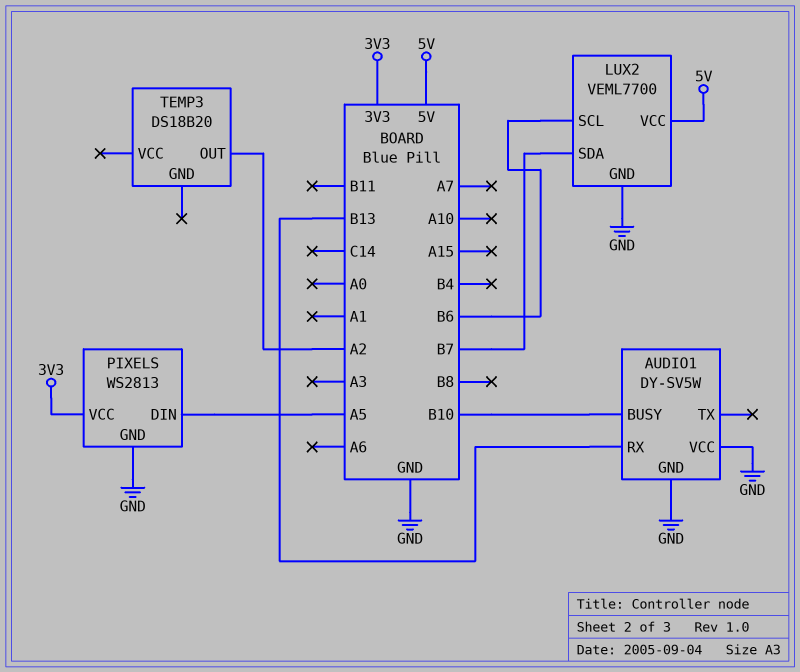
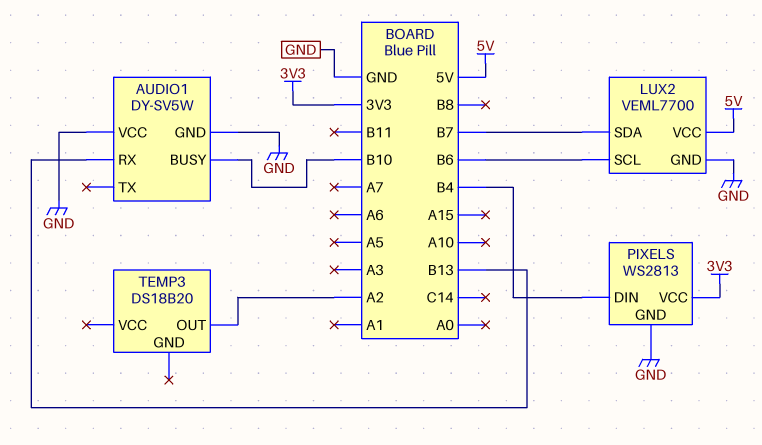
PIXELS pin DIN: A5 -> B4

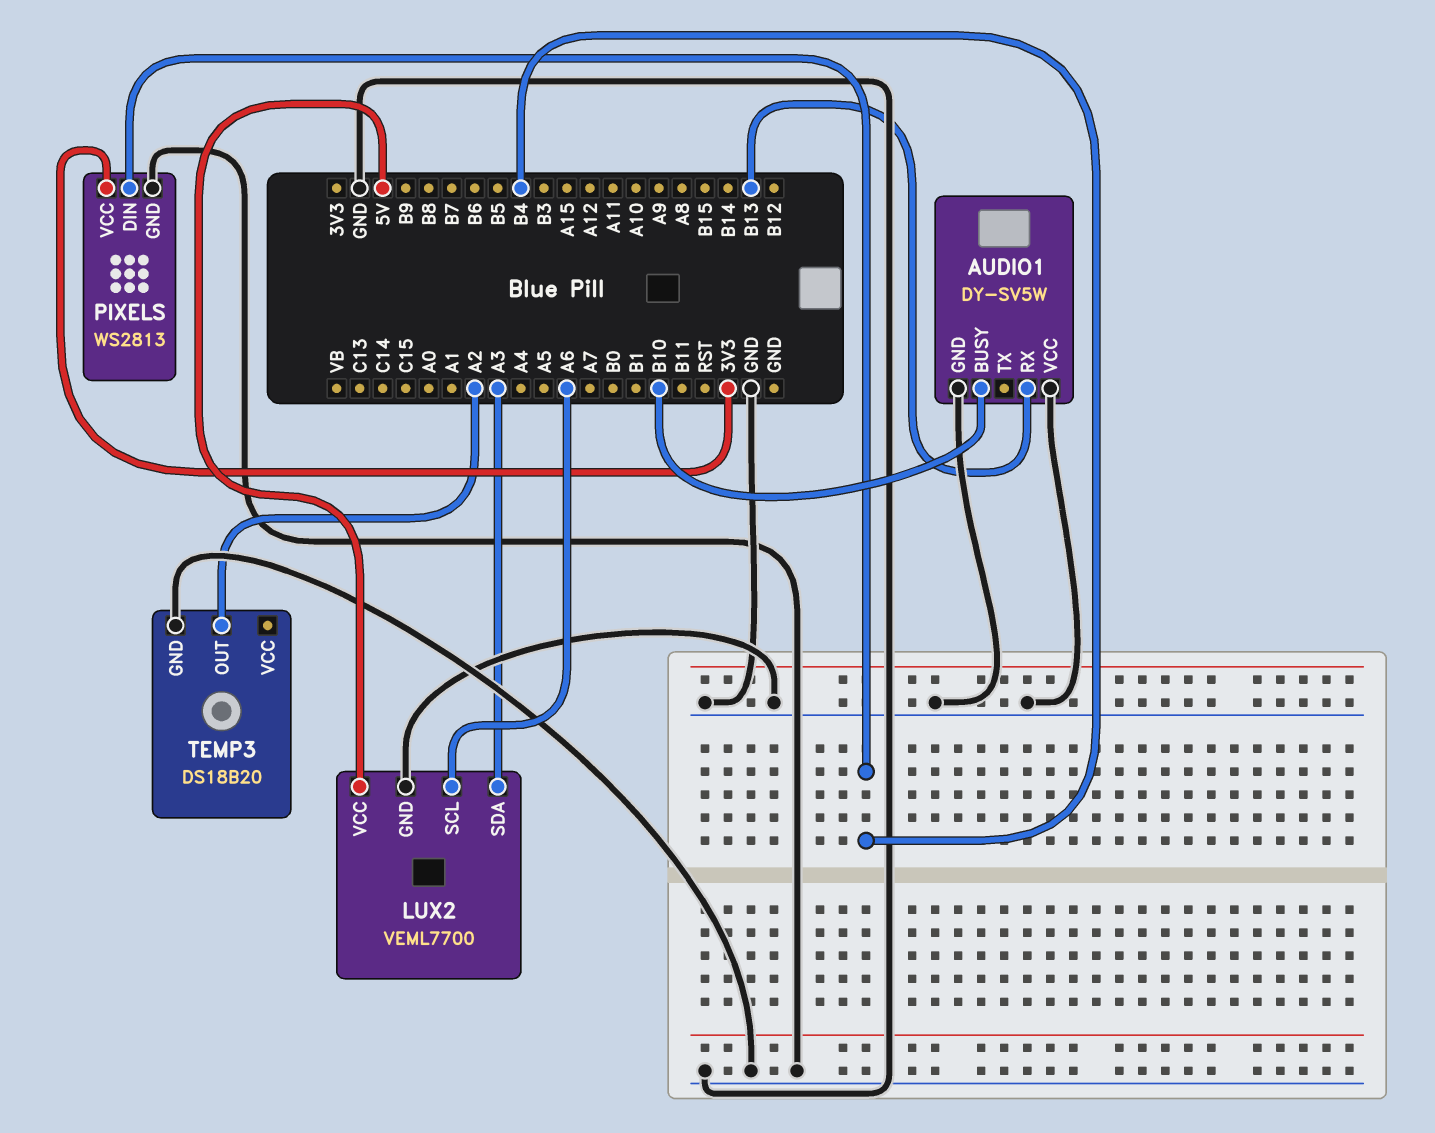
LUX2 pin SCL: B6 -> A6
LUX2 pin SDA: B7 -> A3
TEMP3 pin GND: none -> GND

